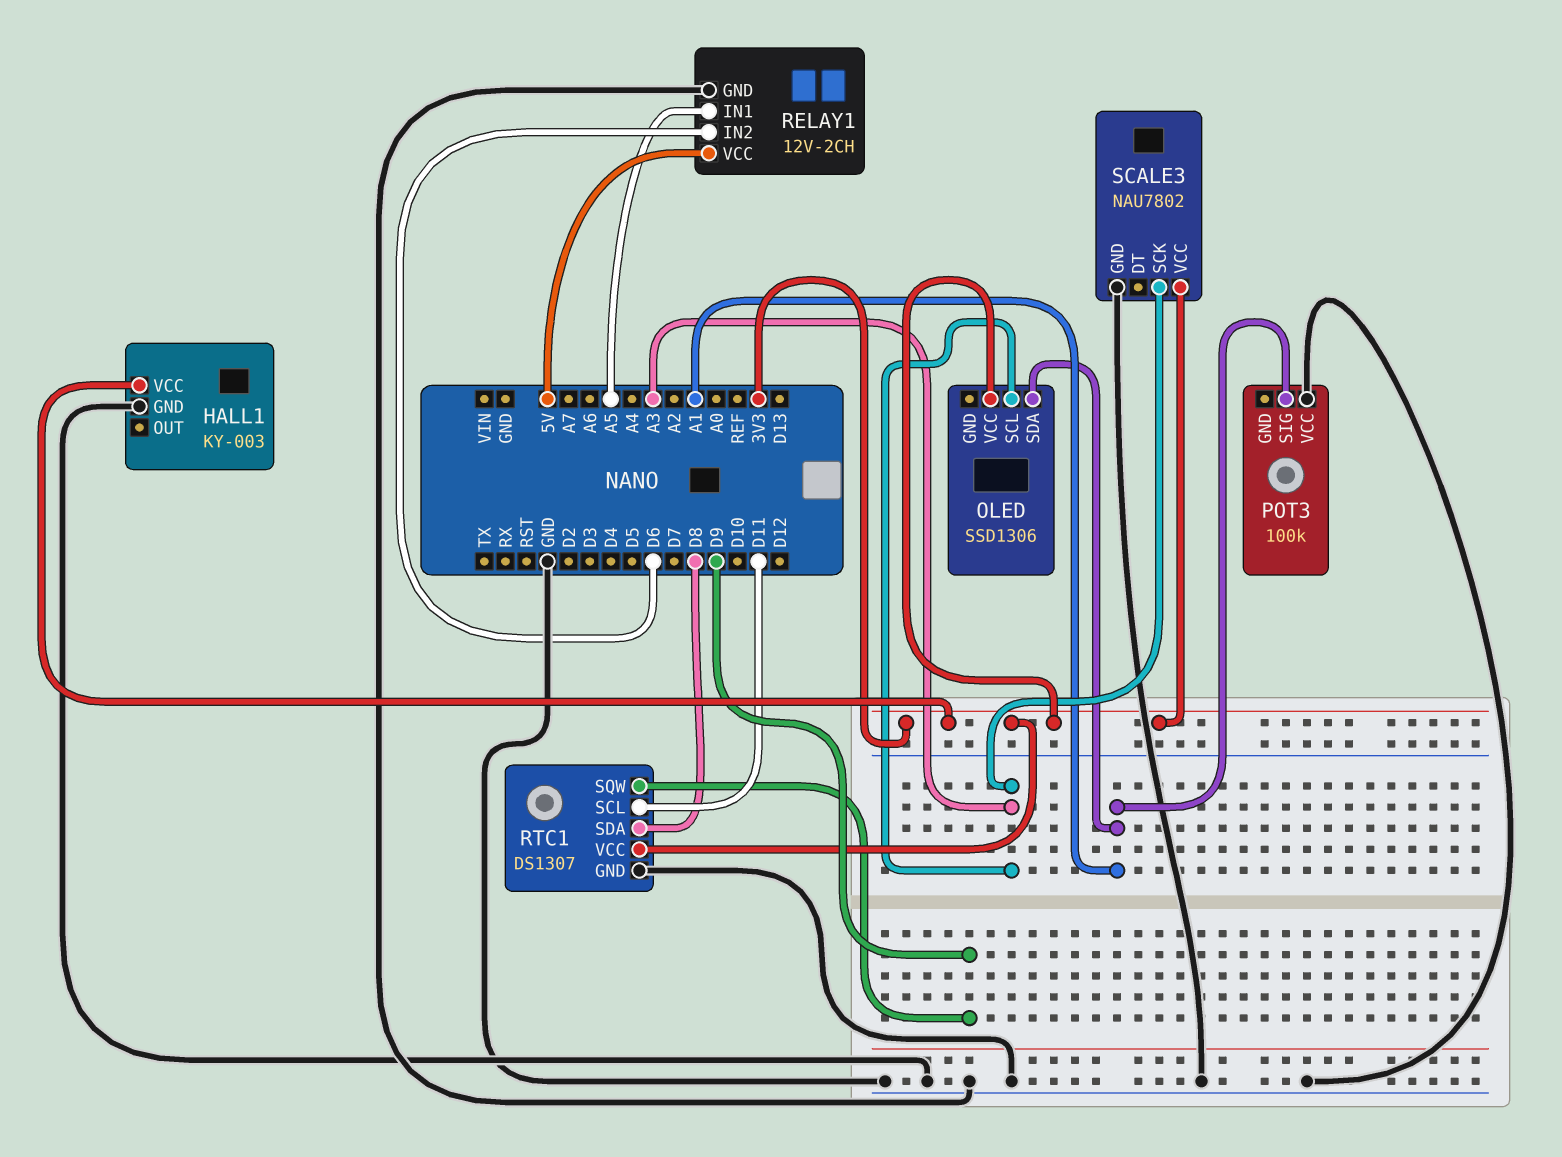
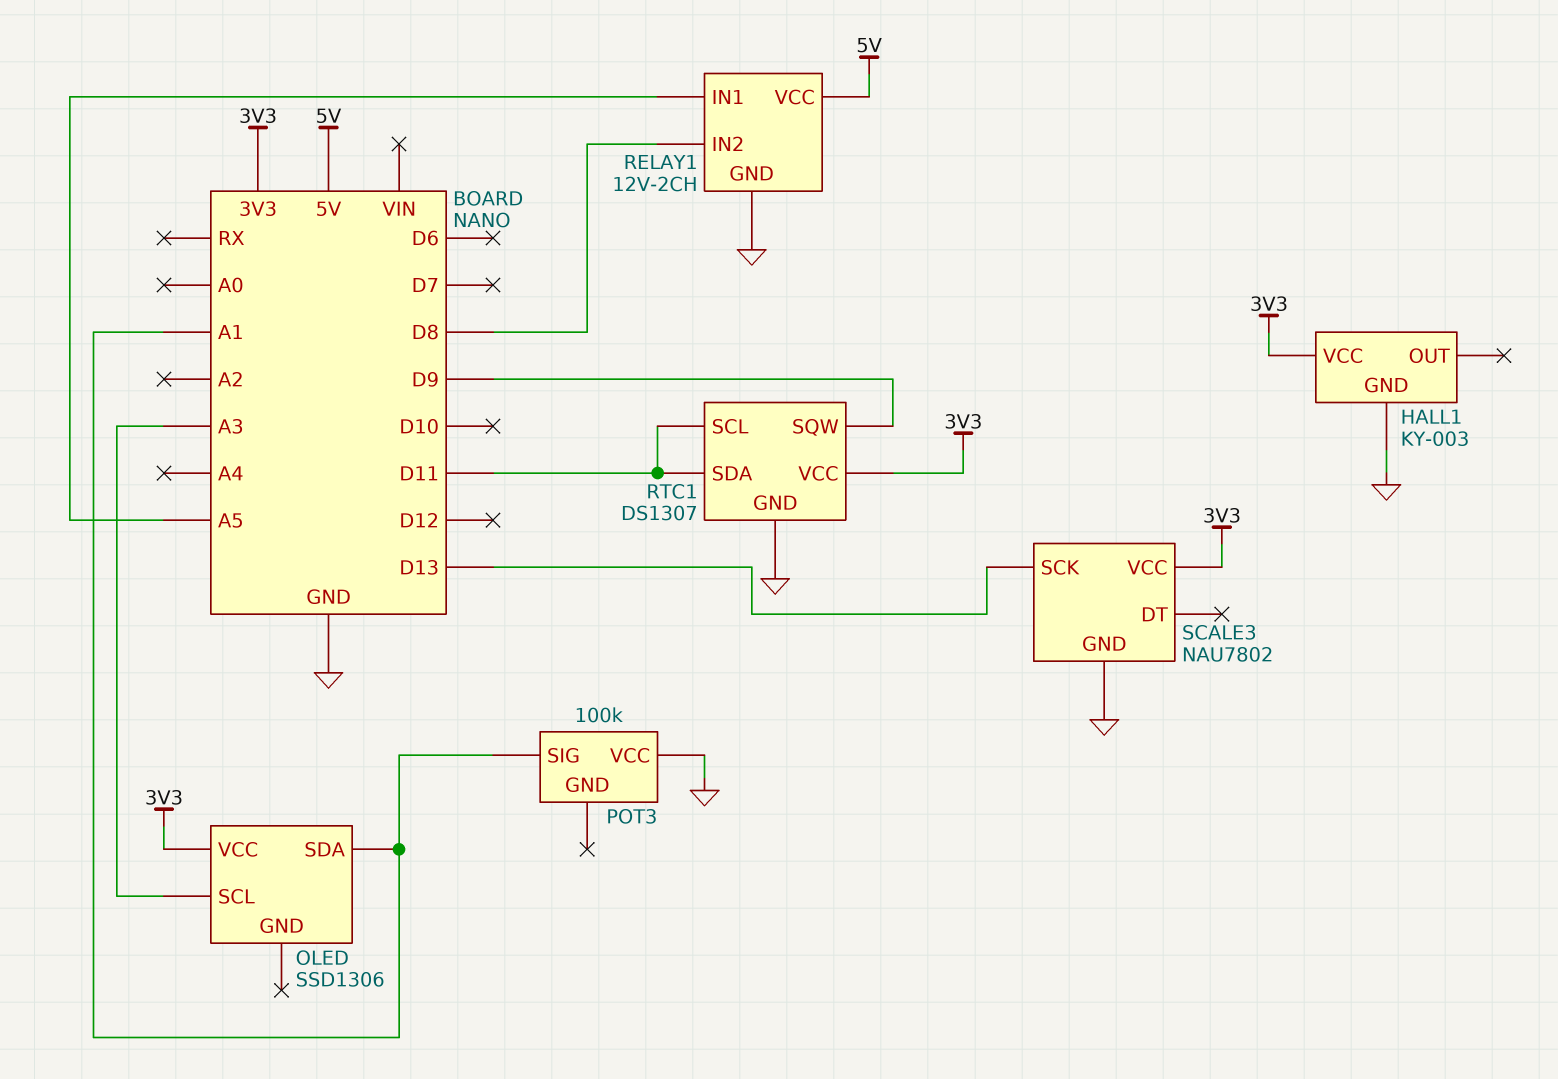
RELAY1 pin IN2: D6 -> D8
RTC1 pin SDA: D8 -> D11
SCALE3 pin SCK: A3 -> D13

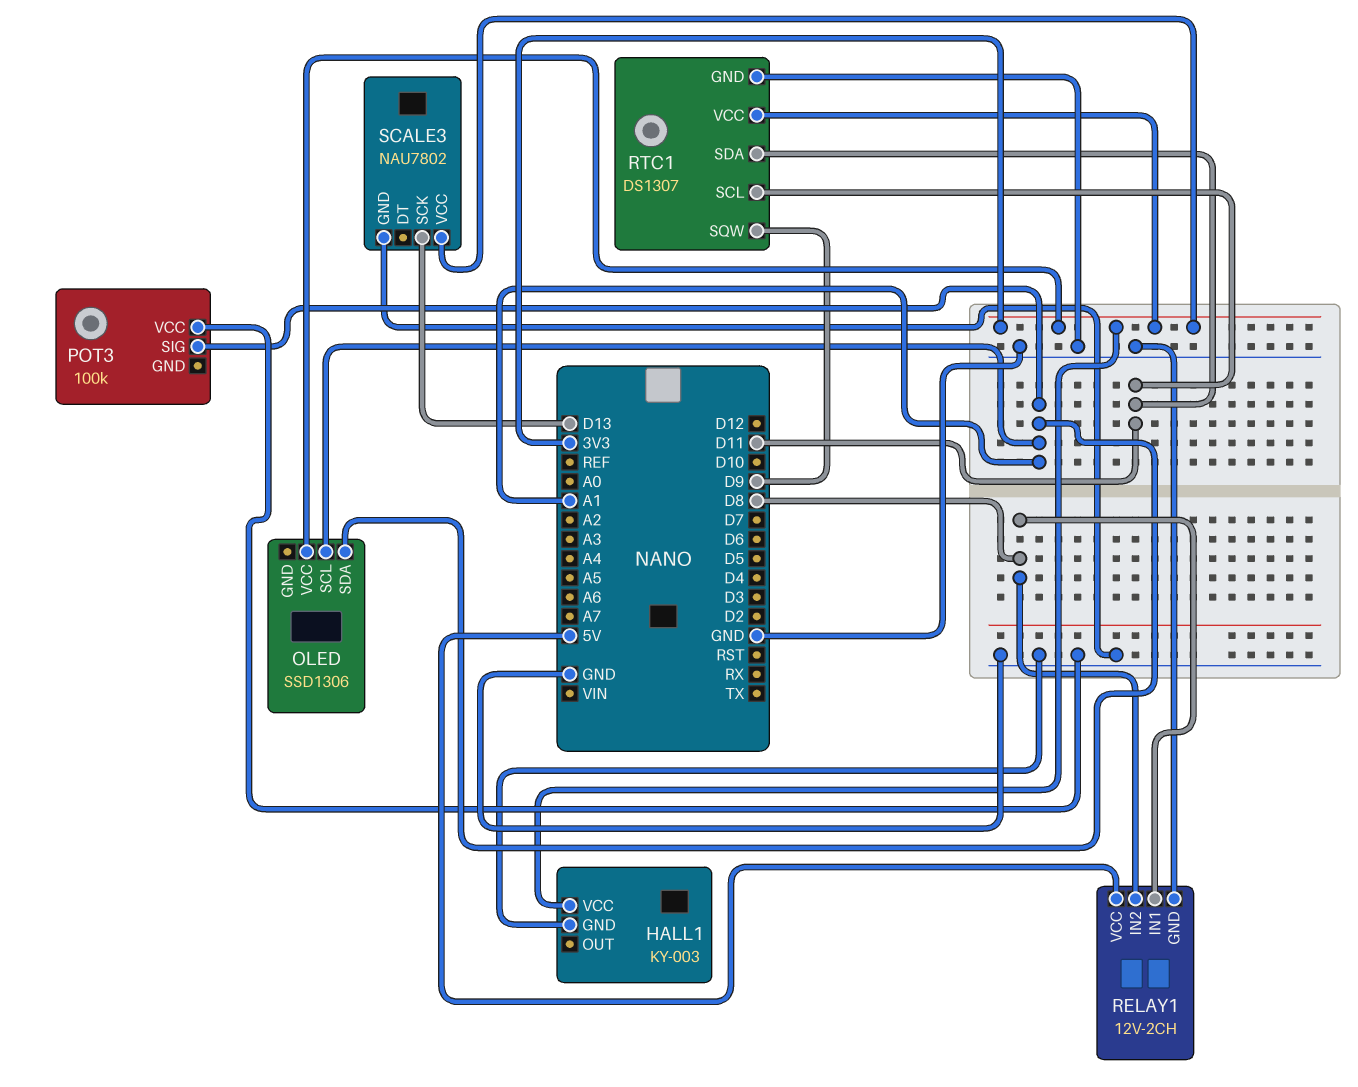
OLED pin SCL: A3 -> A1
RELAY1 pin IN1: A5 -> D8

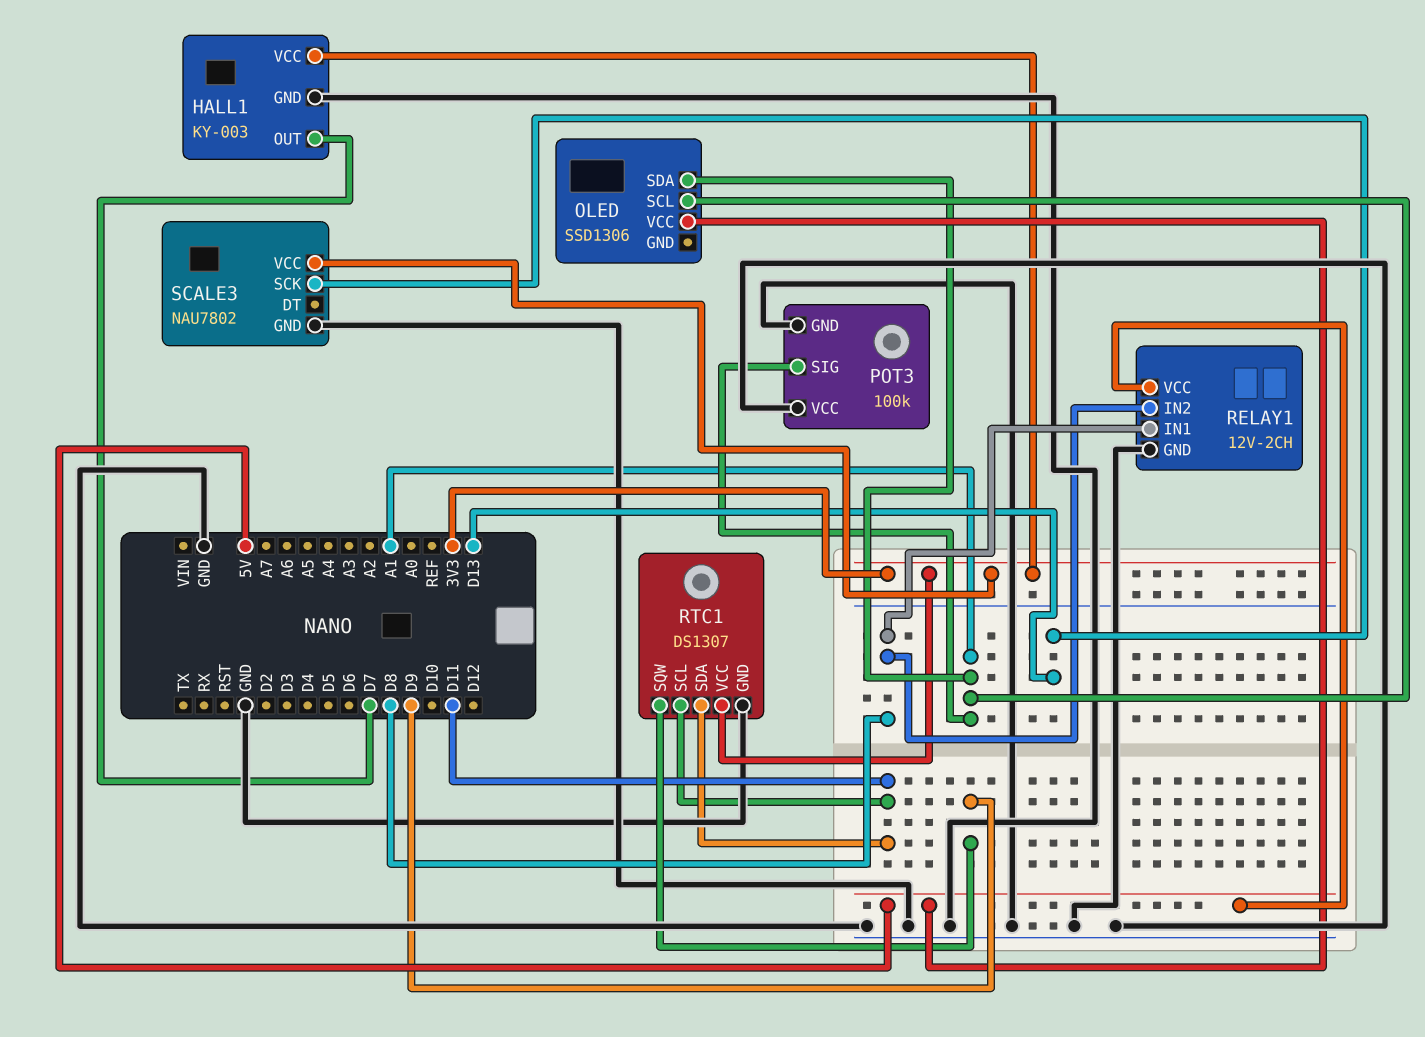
HALL1 pin OUT: none -> D7
OLED pin VCC: 3V3 -> 5V
POT3 pin GND: none -> GND

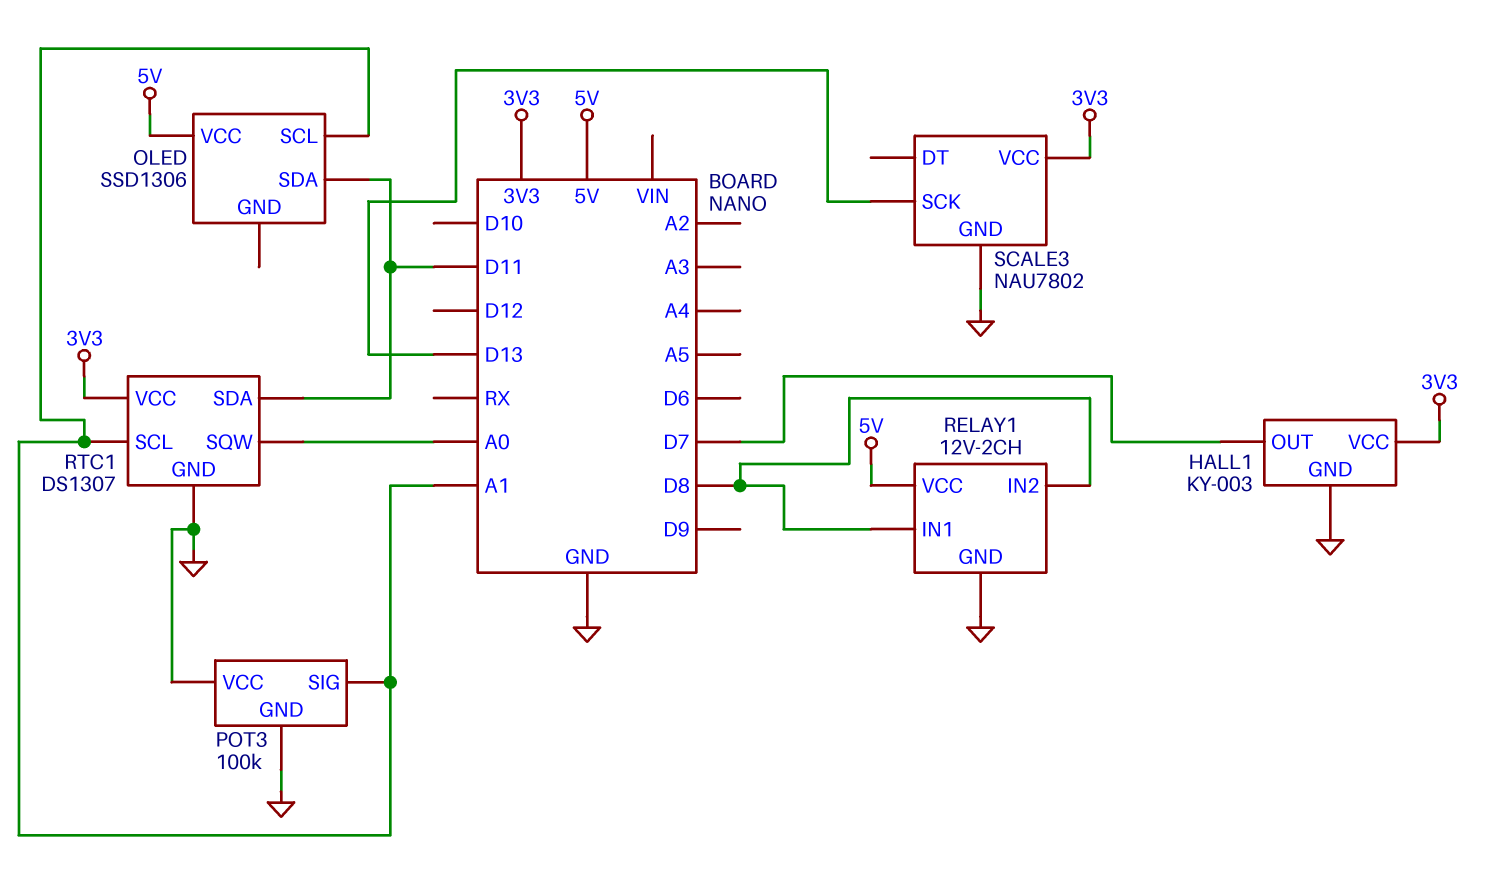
OLED pin SDA: A1 -> D11
RTC1 pin SCL: D11 -> A1
RTC1 pin SQW: D9 -> A0

